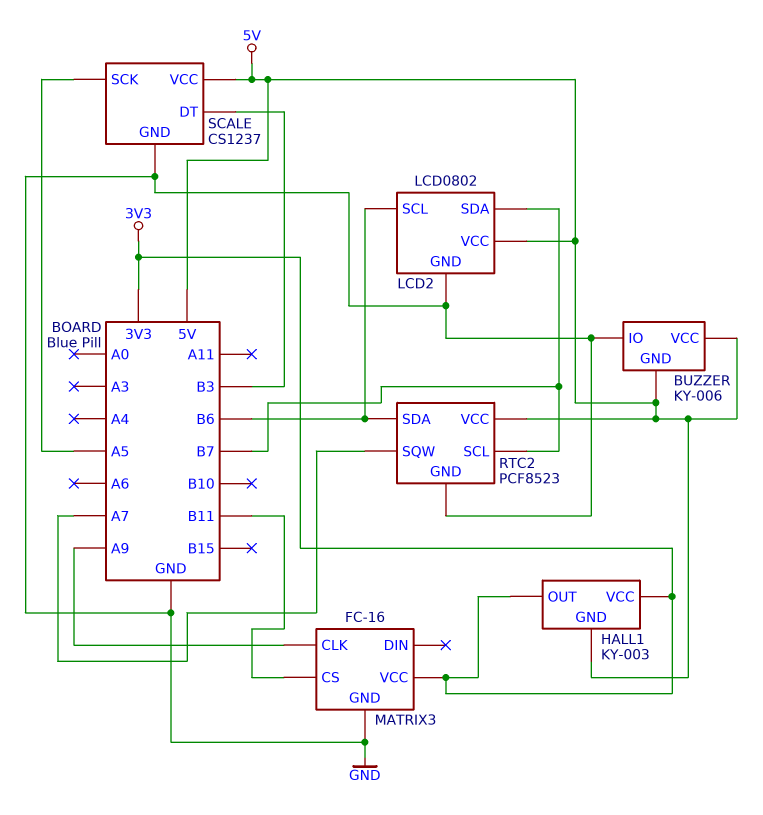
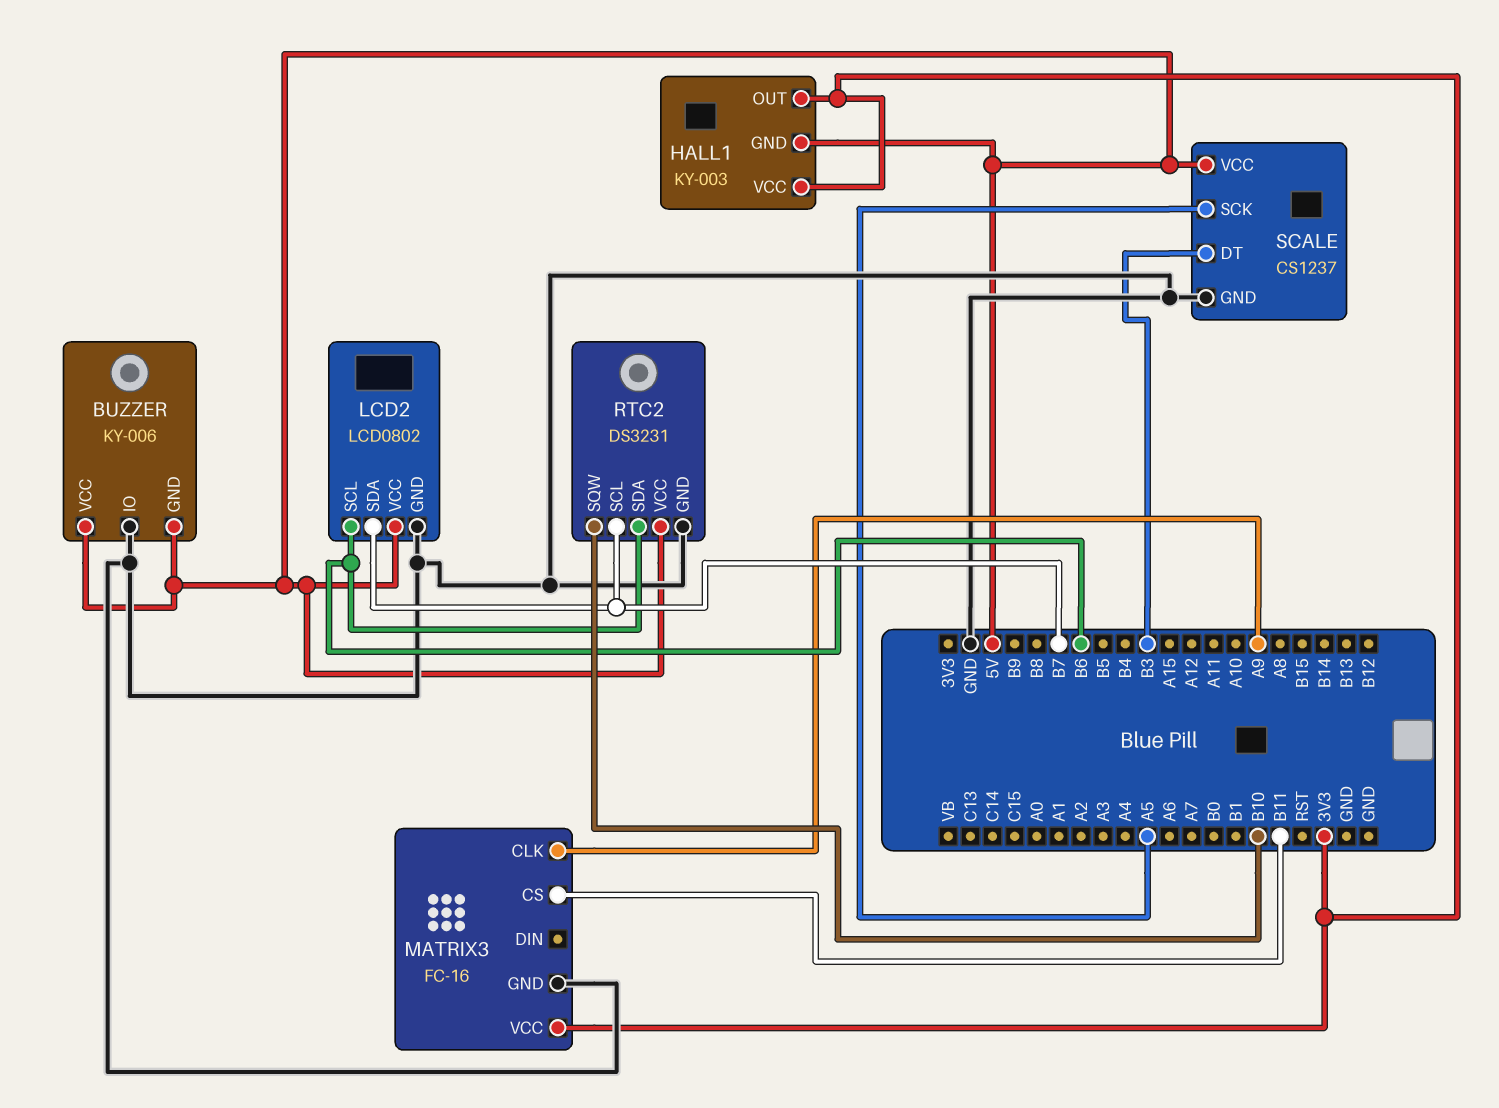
RTC2: PCF8523 -> DS3231
RTC2 pin SQW: A7 -> B10

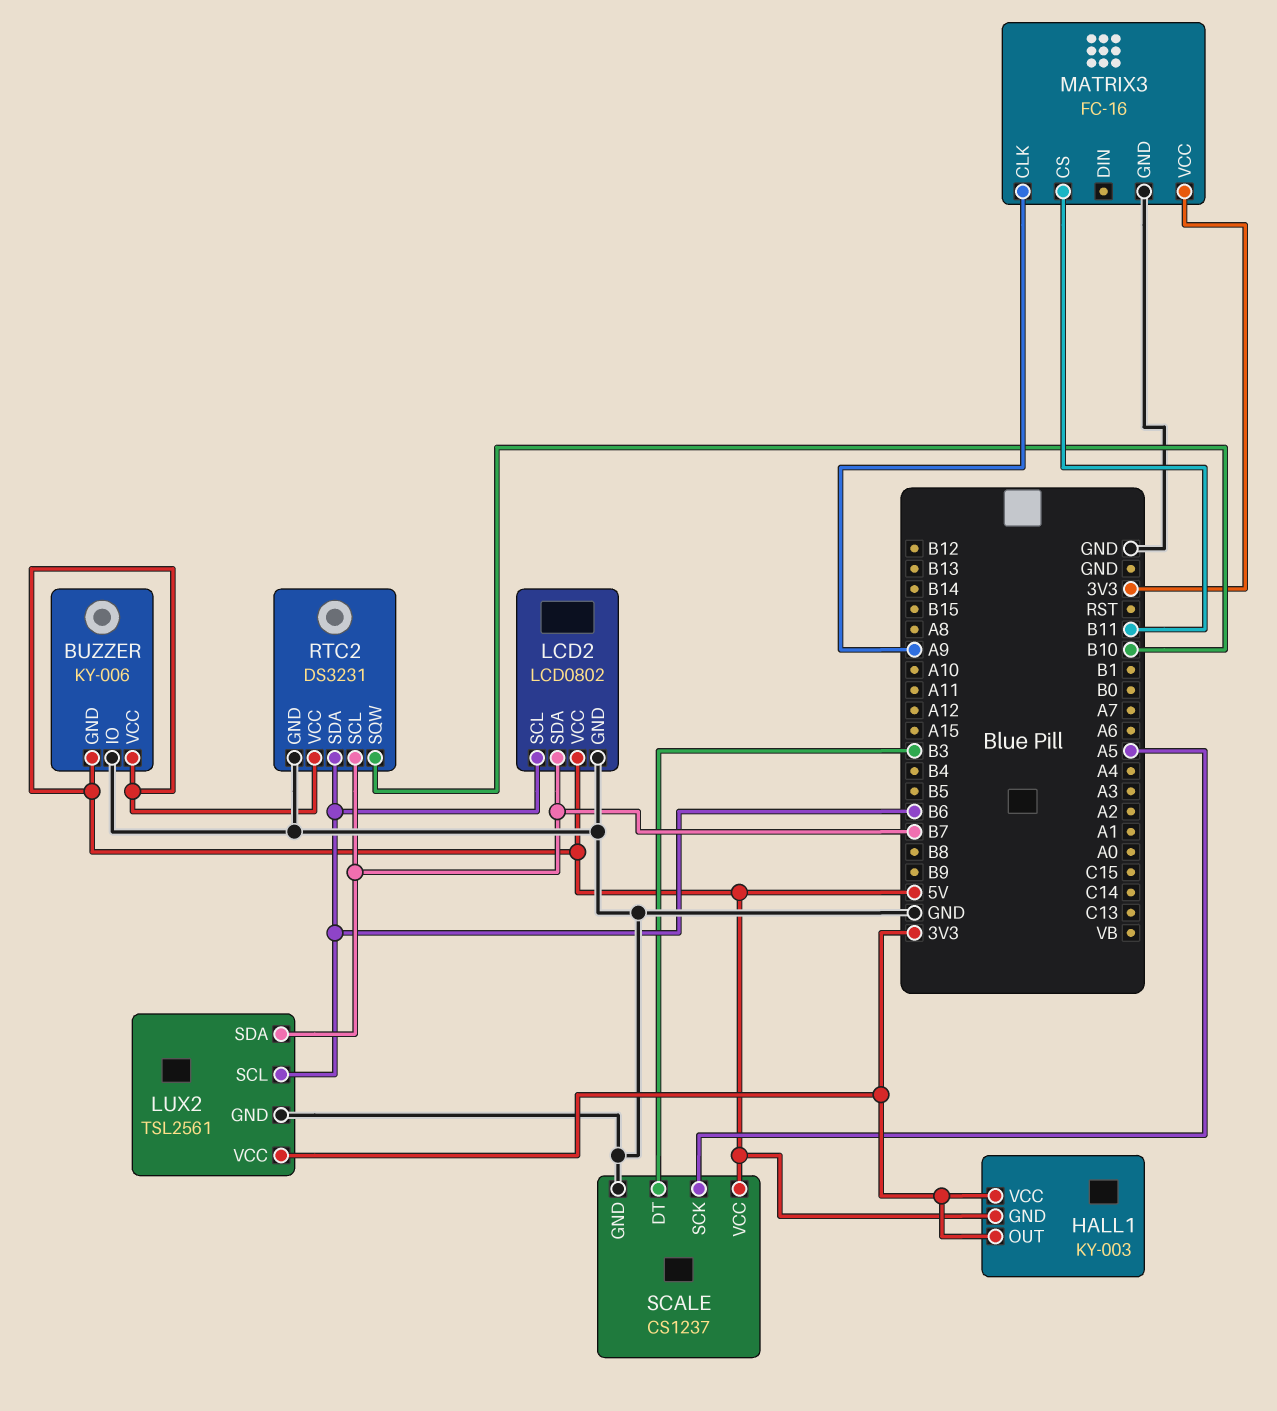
LUX2: none -> TSL2561
LUX2 pin GND: none -> GND
LUX2 pin SCL: none -> B6
LUX2 pin SDA: none -> B7
LUX2 pin VCC: none -> 3V3

